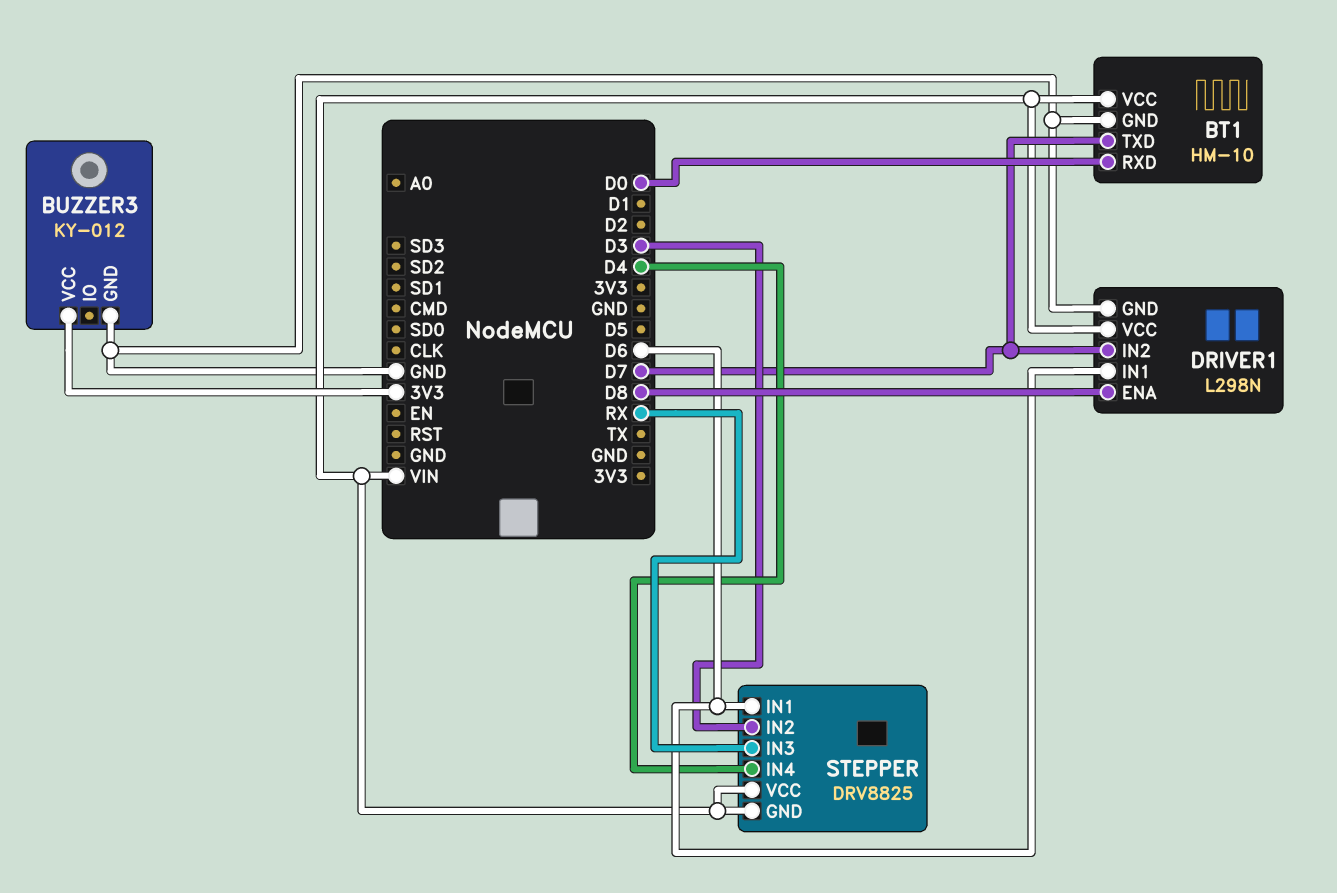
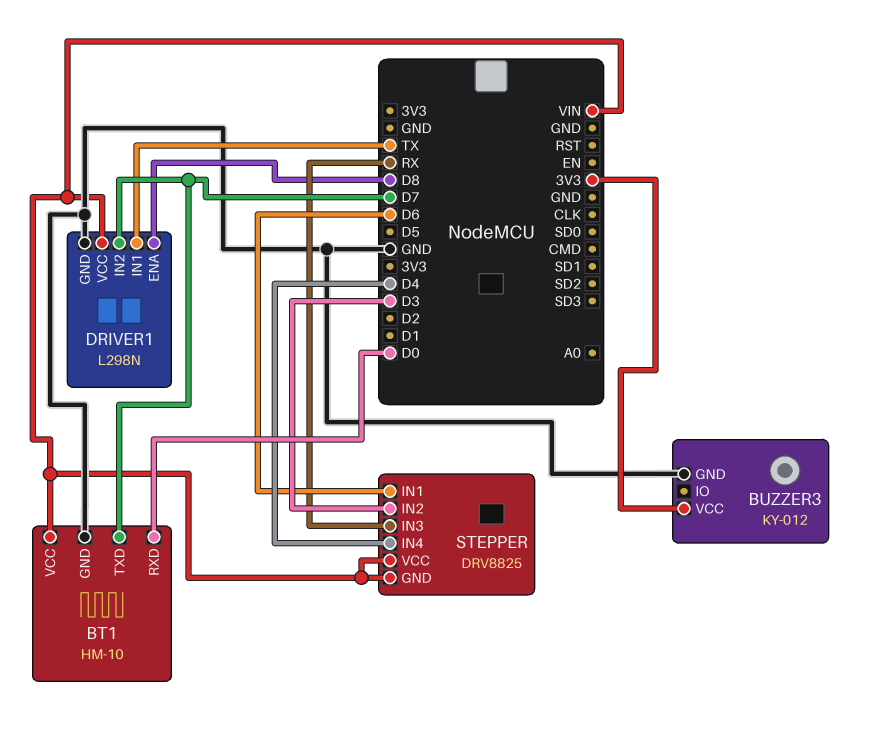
DRIVER1 pin IN1: D6 -> TX

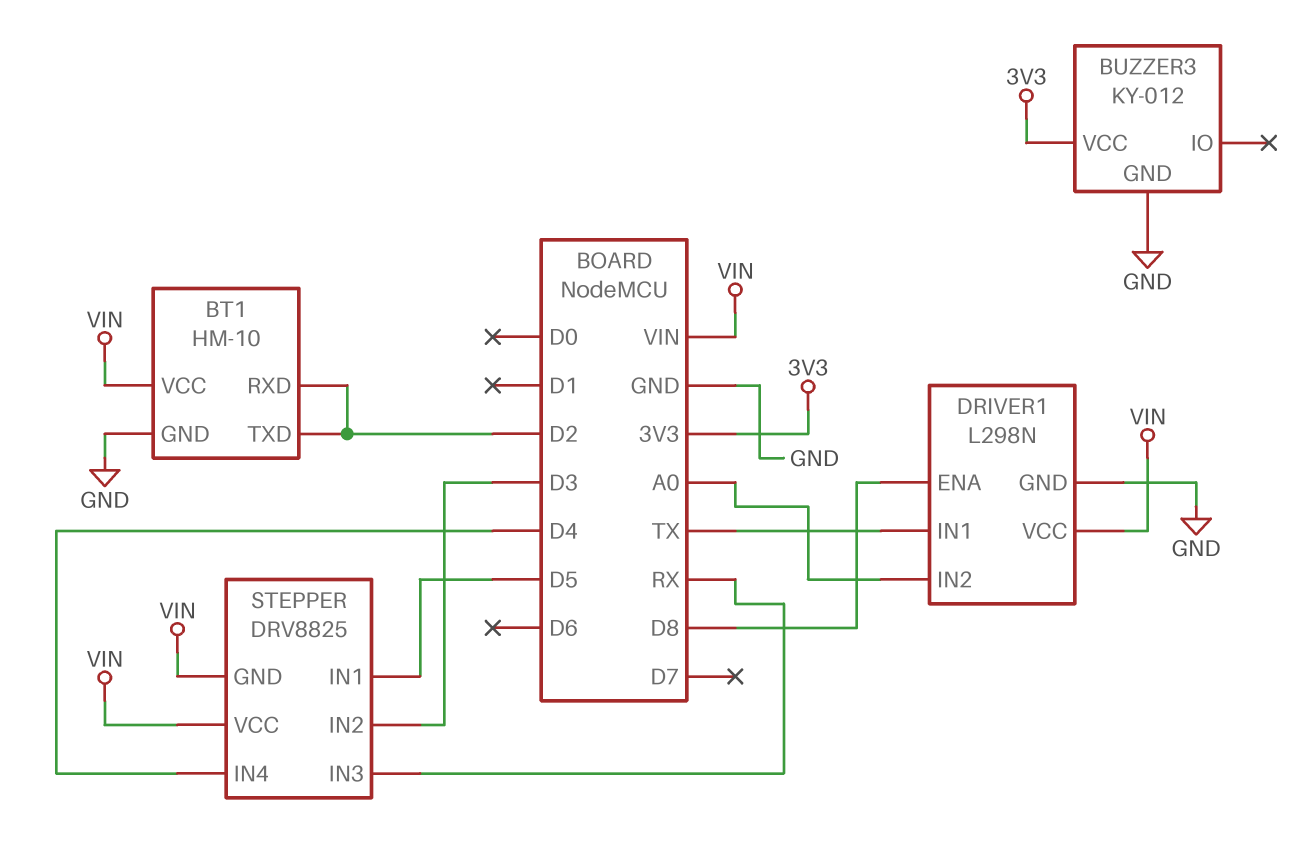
BT1 pin RXD: D0 -> D2
BT1 pin TXD: D7 -> D2
DRIVER1 pin IN2: D7 -> A0
STEPPER pin IN1: D6 -> D5

